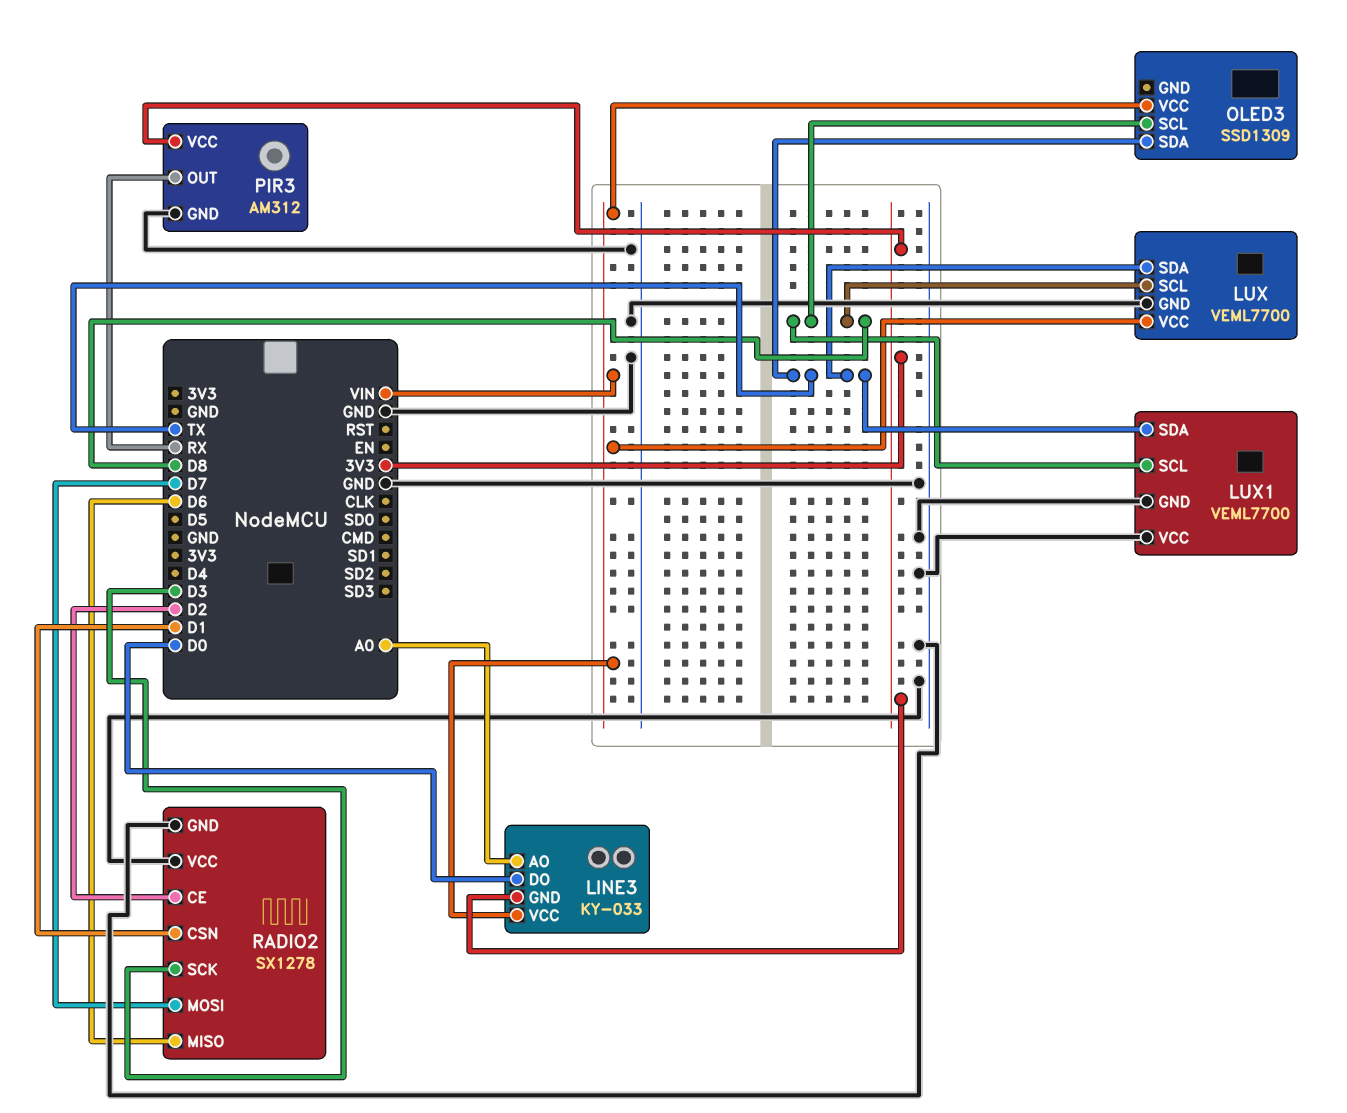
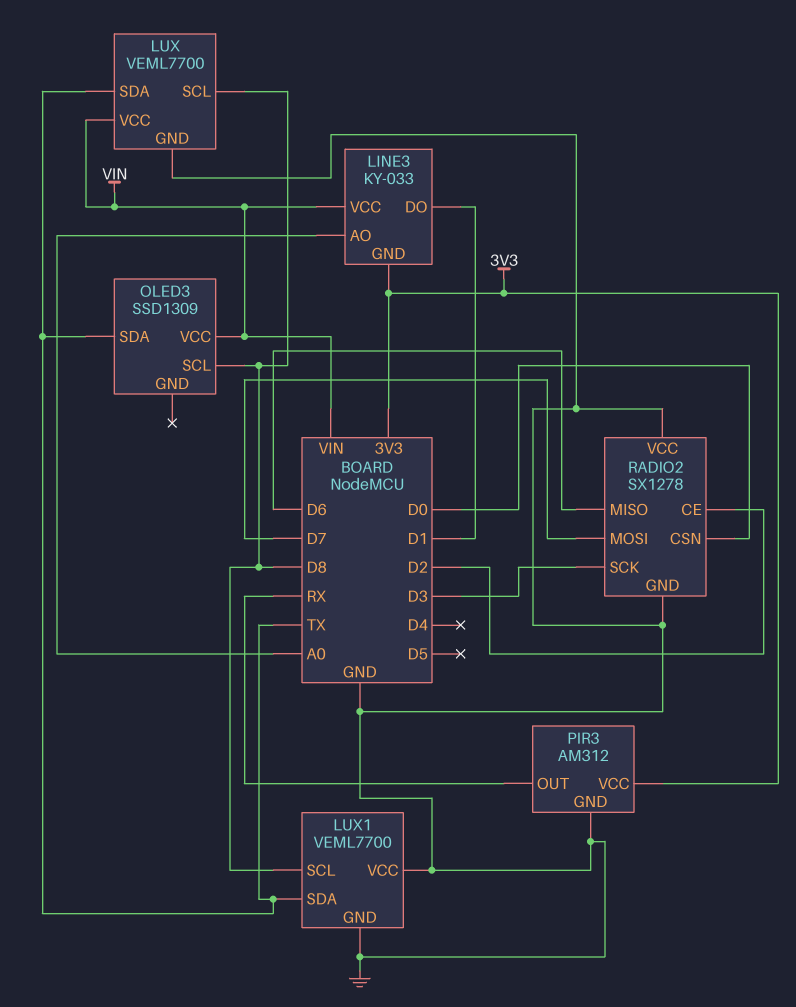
LINE3 pin DO: D0 -> D1
RADIO2 pin CSN: D1 -> D0

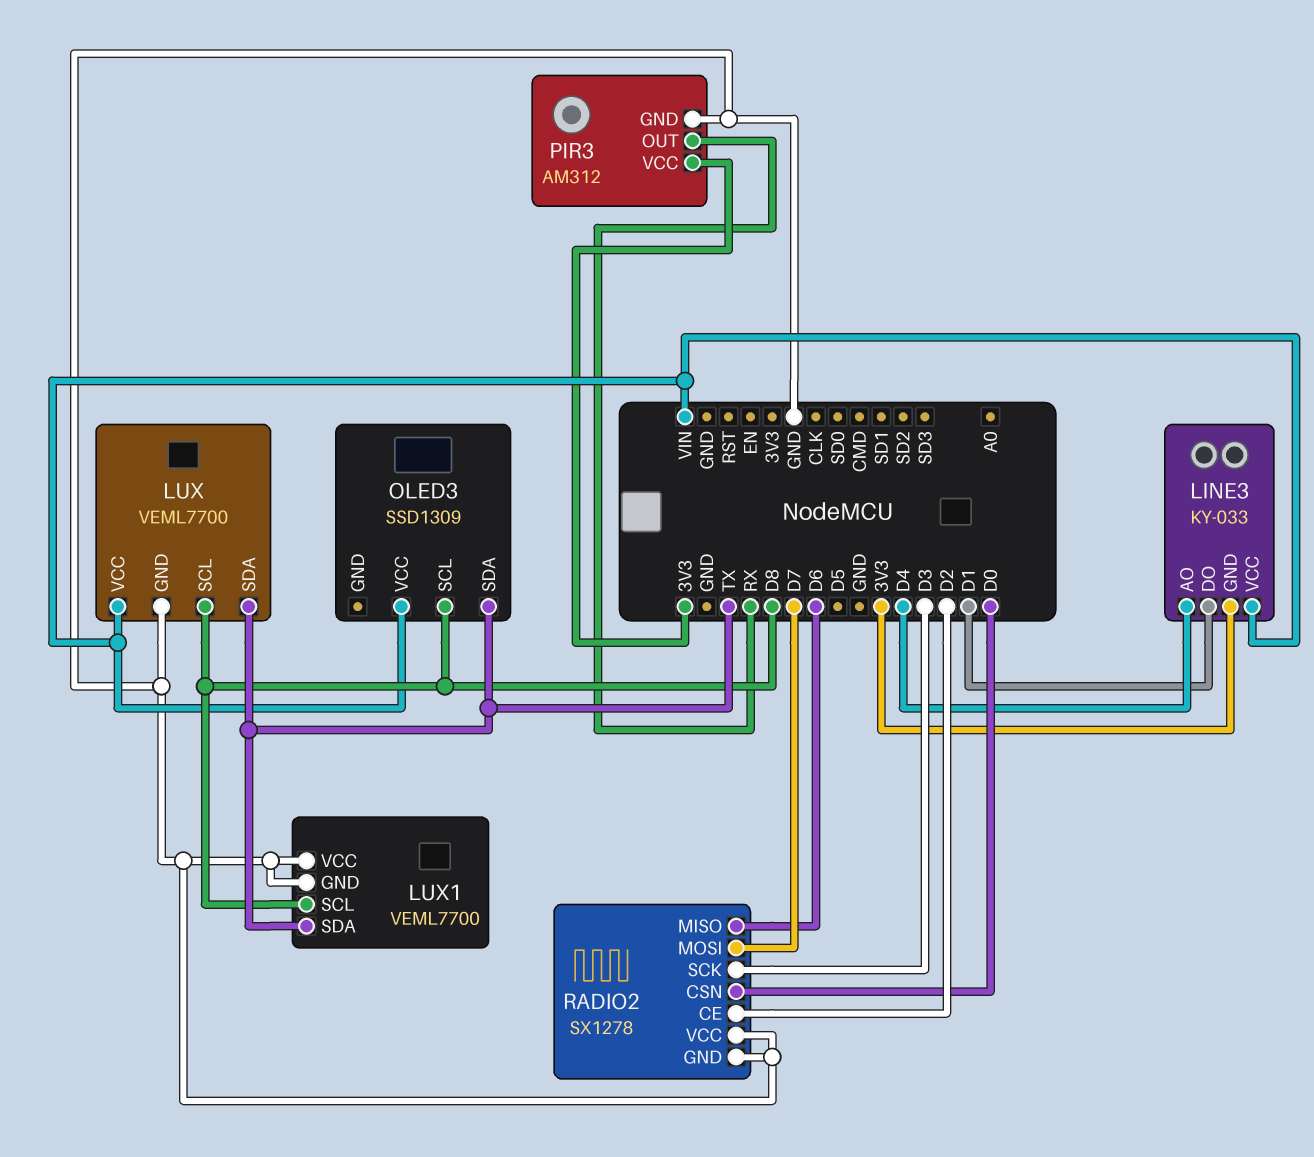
LINE3 pin AO: A0 -> D4

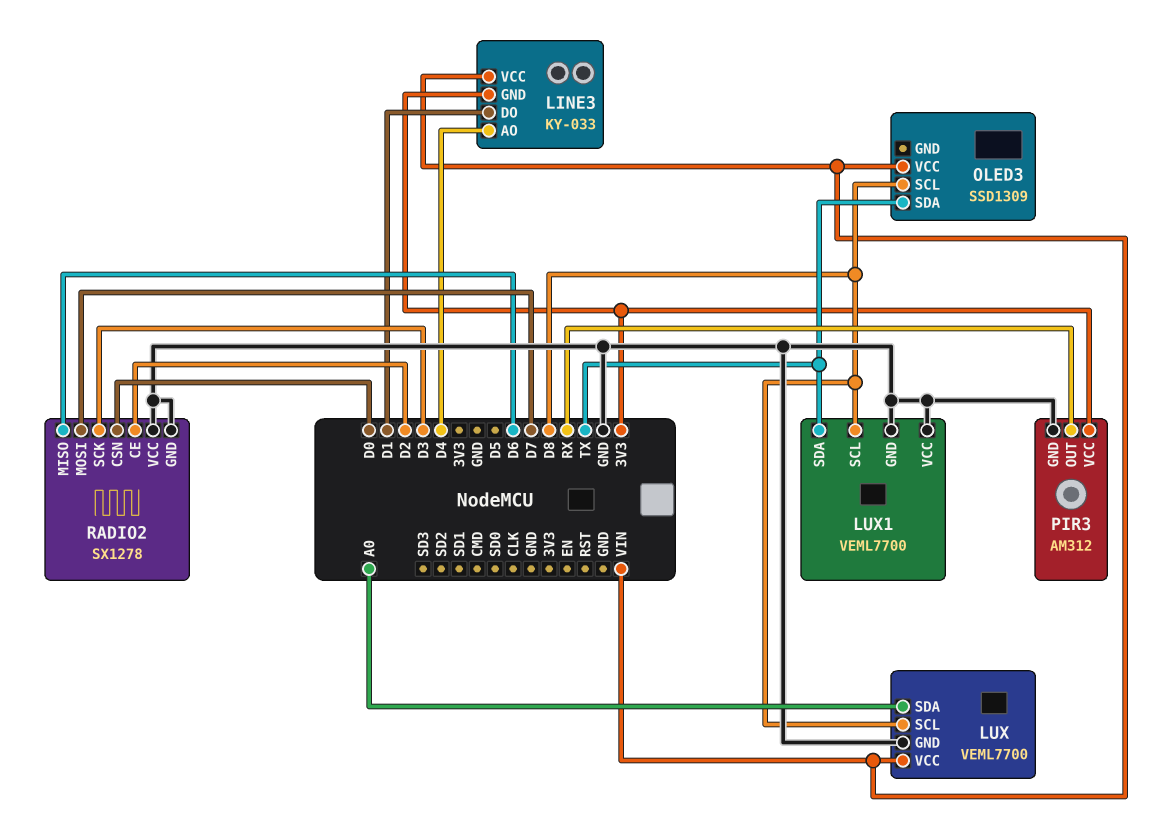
LUX pin SDA: TX -> A0

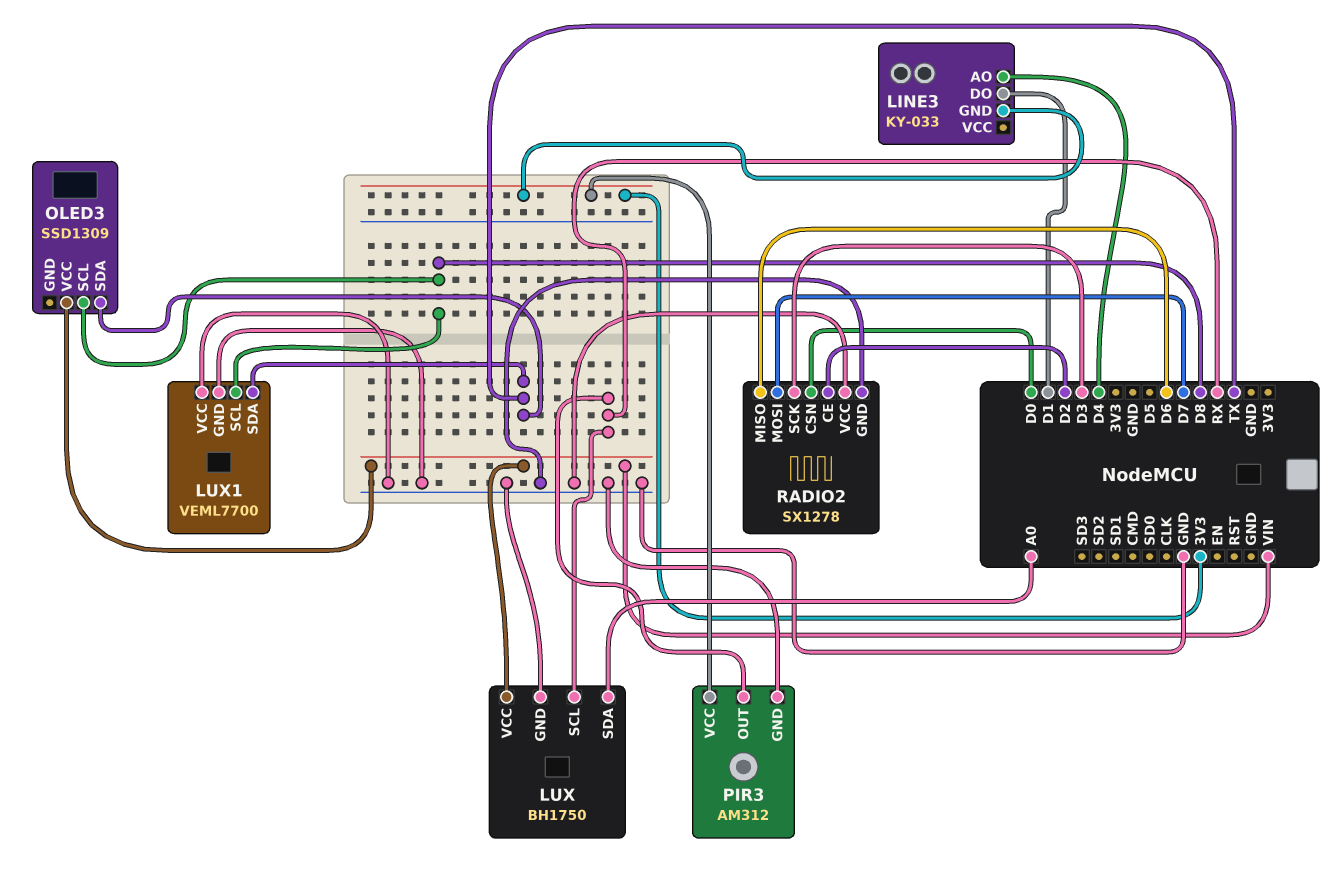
LINE3 pin VCC: VIN -> none
LUX: VEML7700 -> BH1750
LUX pin SCL: D8 -> RX

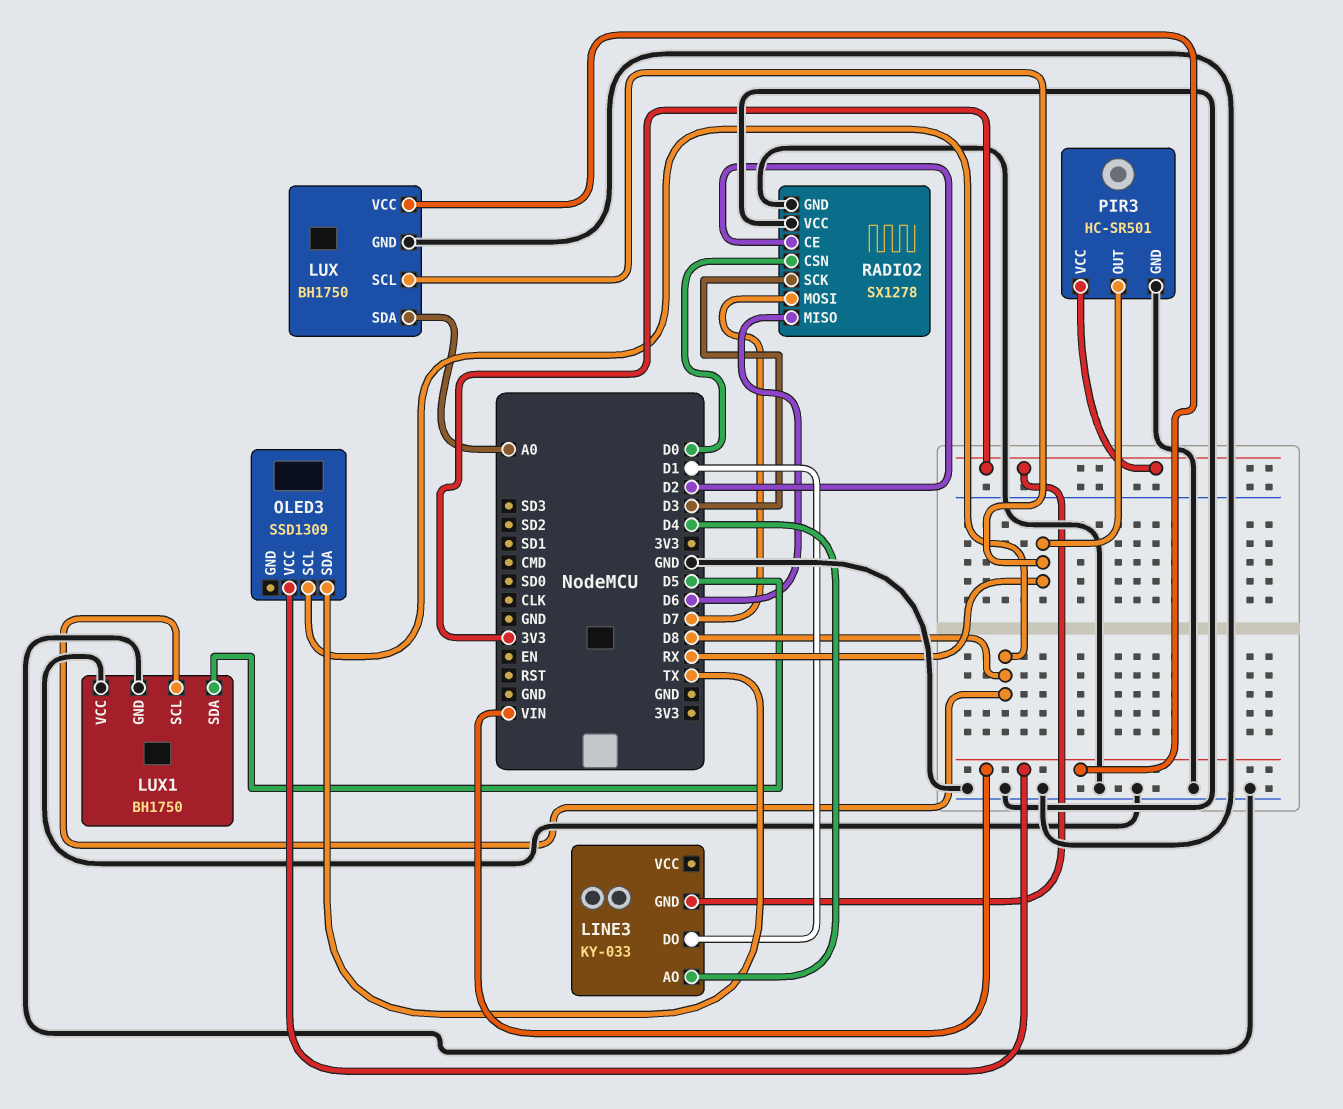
LUX1: VEML7700 -> BH1750
LUX1 pin SDA: TX -> D5
PIR3: AM312 -> HC-SR501

